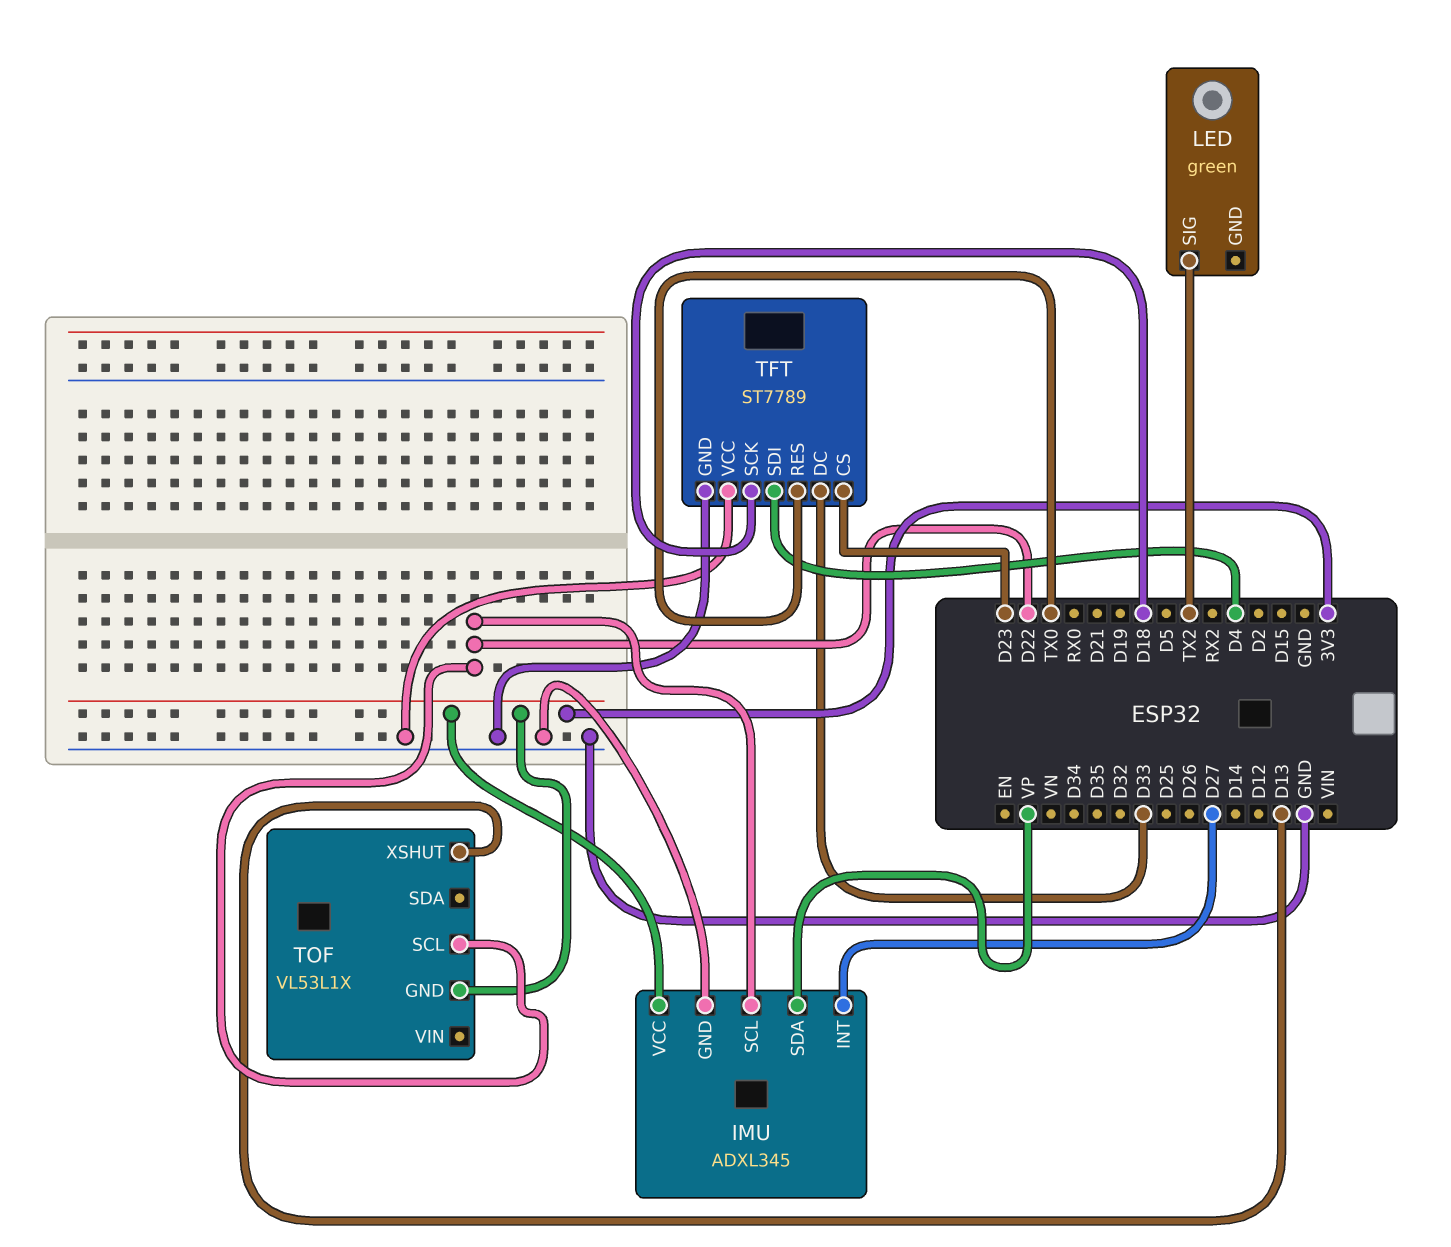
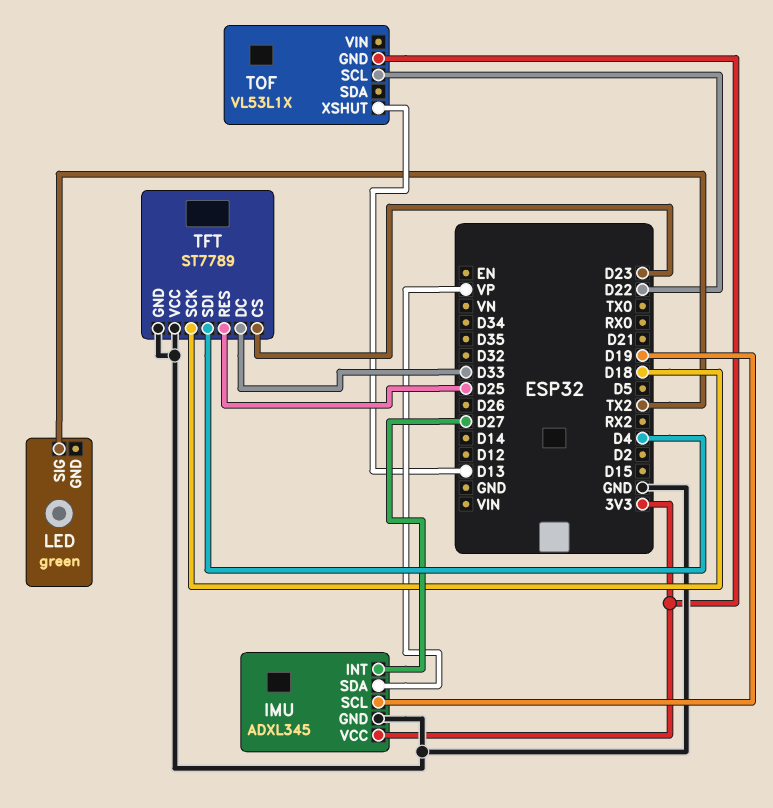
IMU pin SCL: D22 -> D19
TFT pin RES: TX0 -> D25

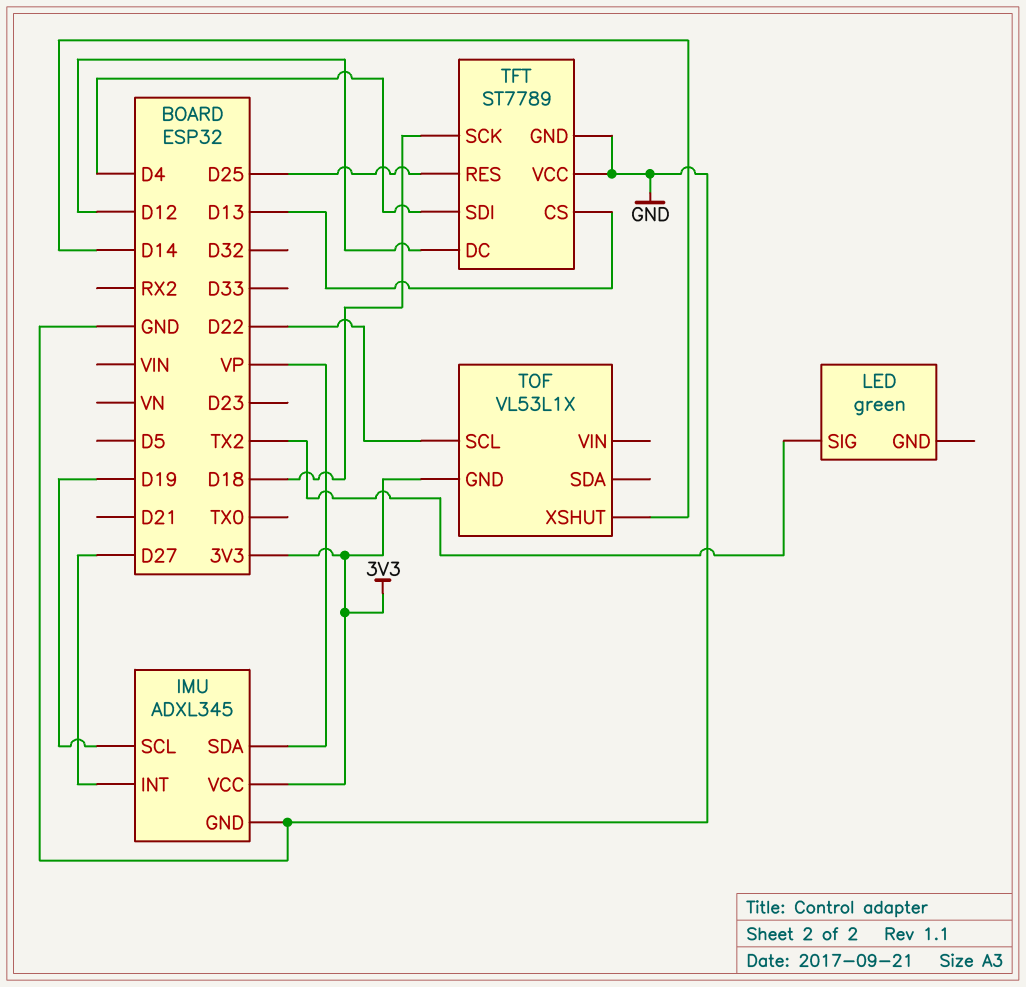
TFT pin CS: D23 -> D13
TFT pin DC: D33 -> D12
TOF pin XSHUT: D13 -> D14

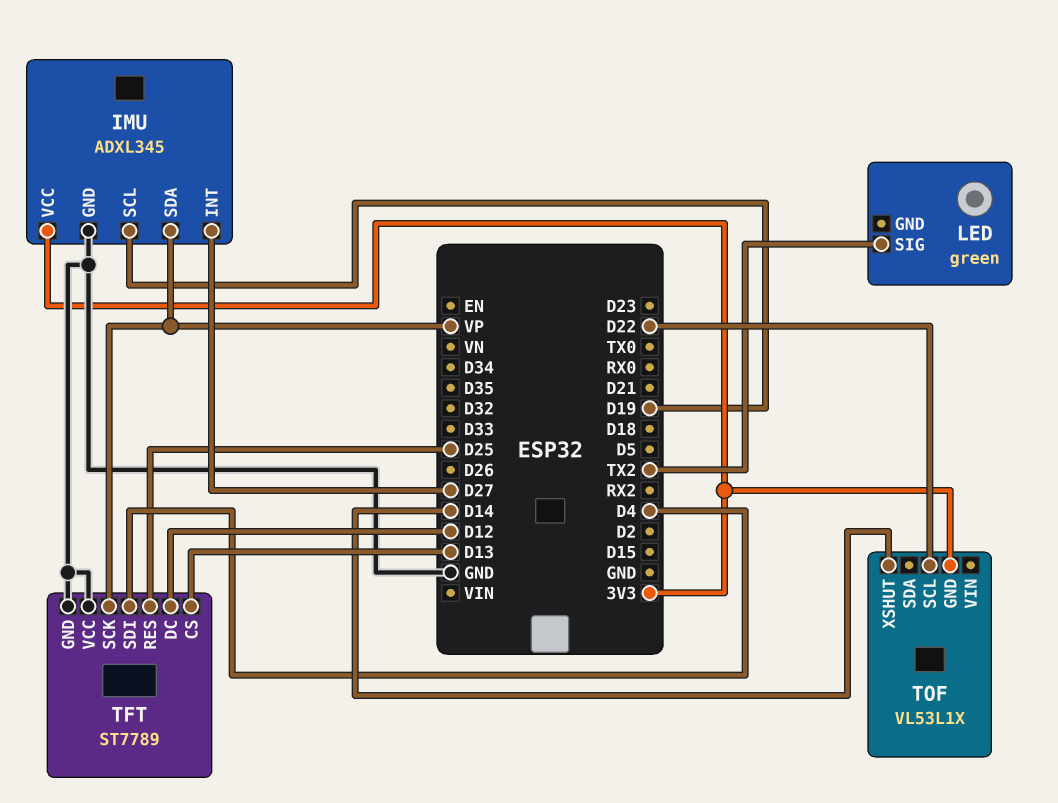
TFT pin SCK: D18 -> VP

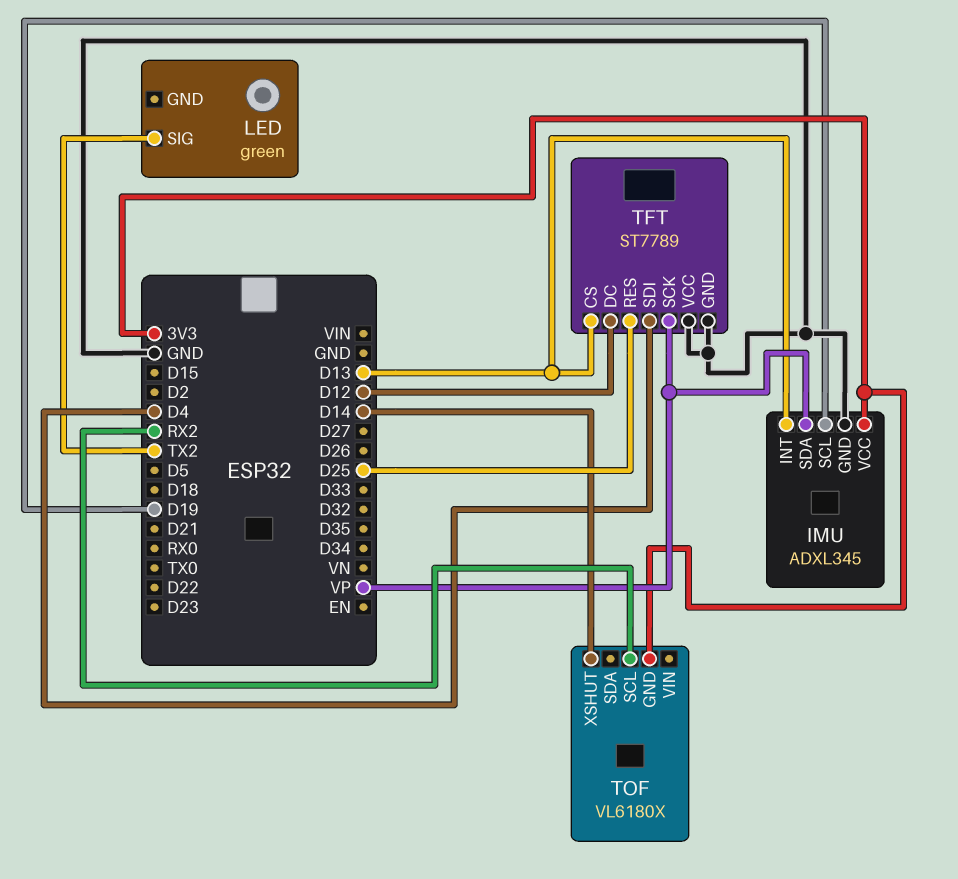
IMU pin INT: D27 -> D13
TOF: VL53L1X -> VL6180X
TOF pin SCL: D22 -> RX2

